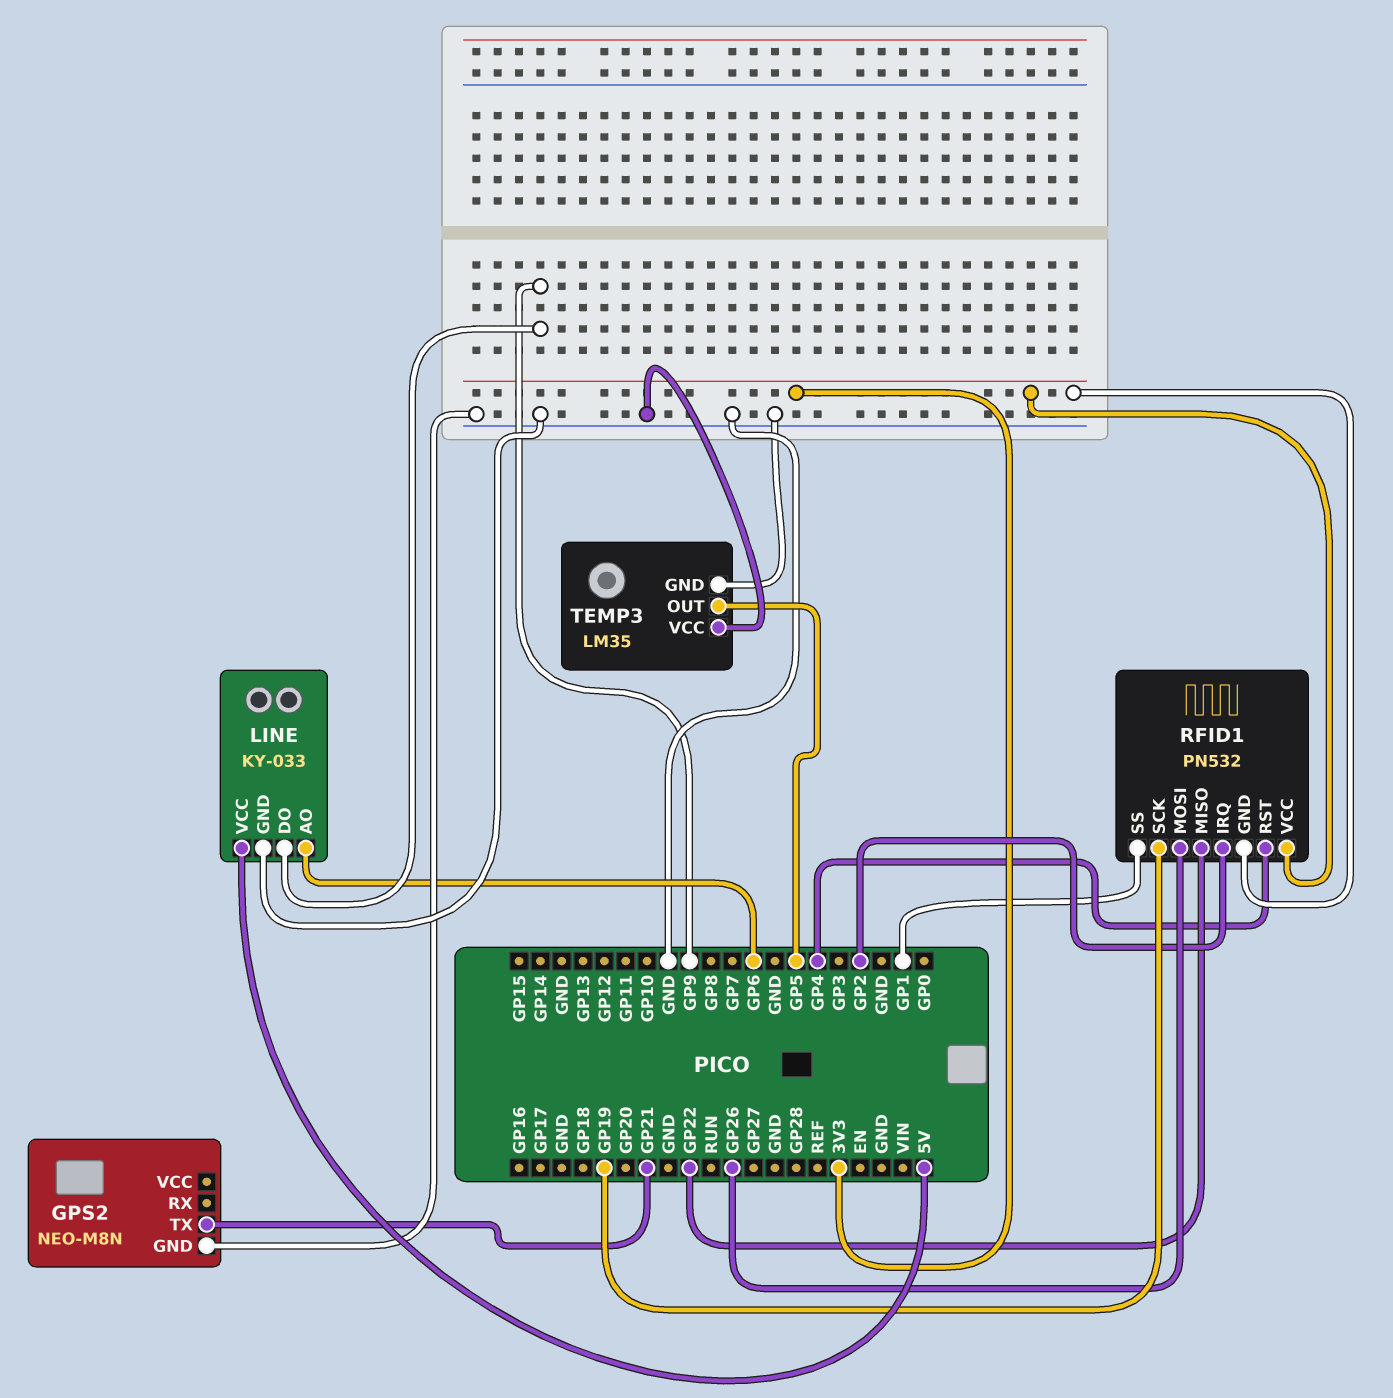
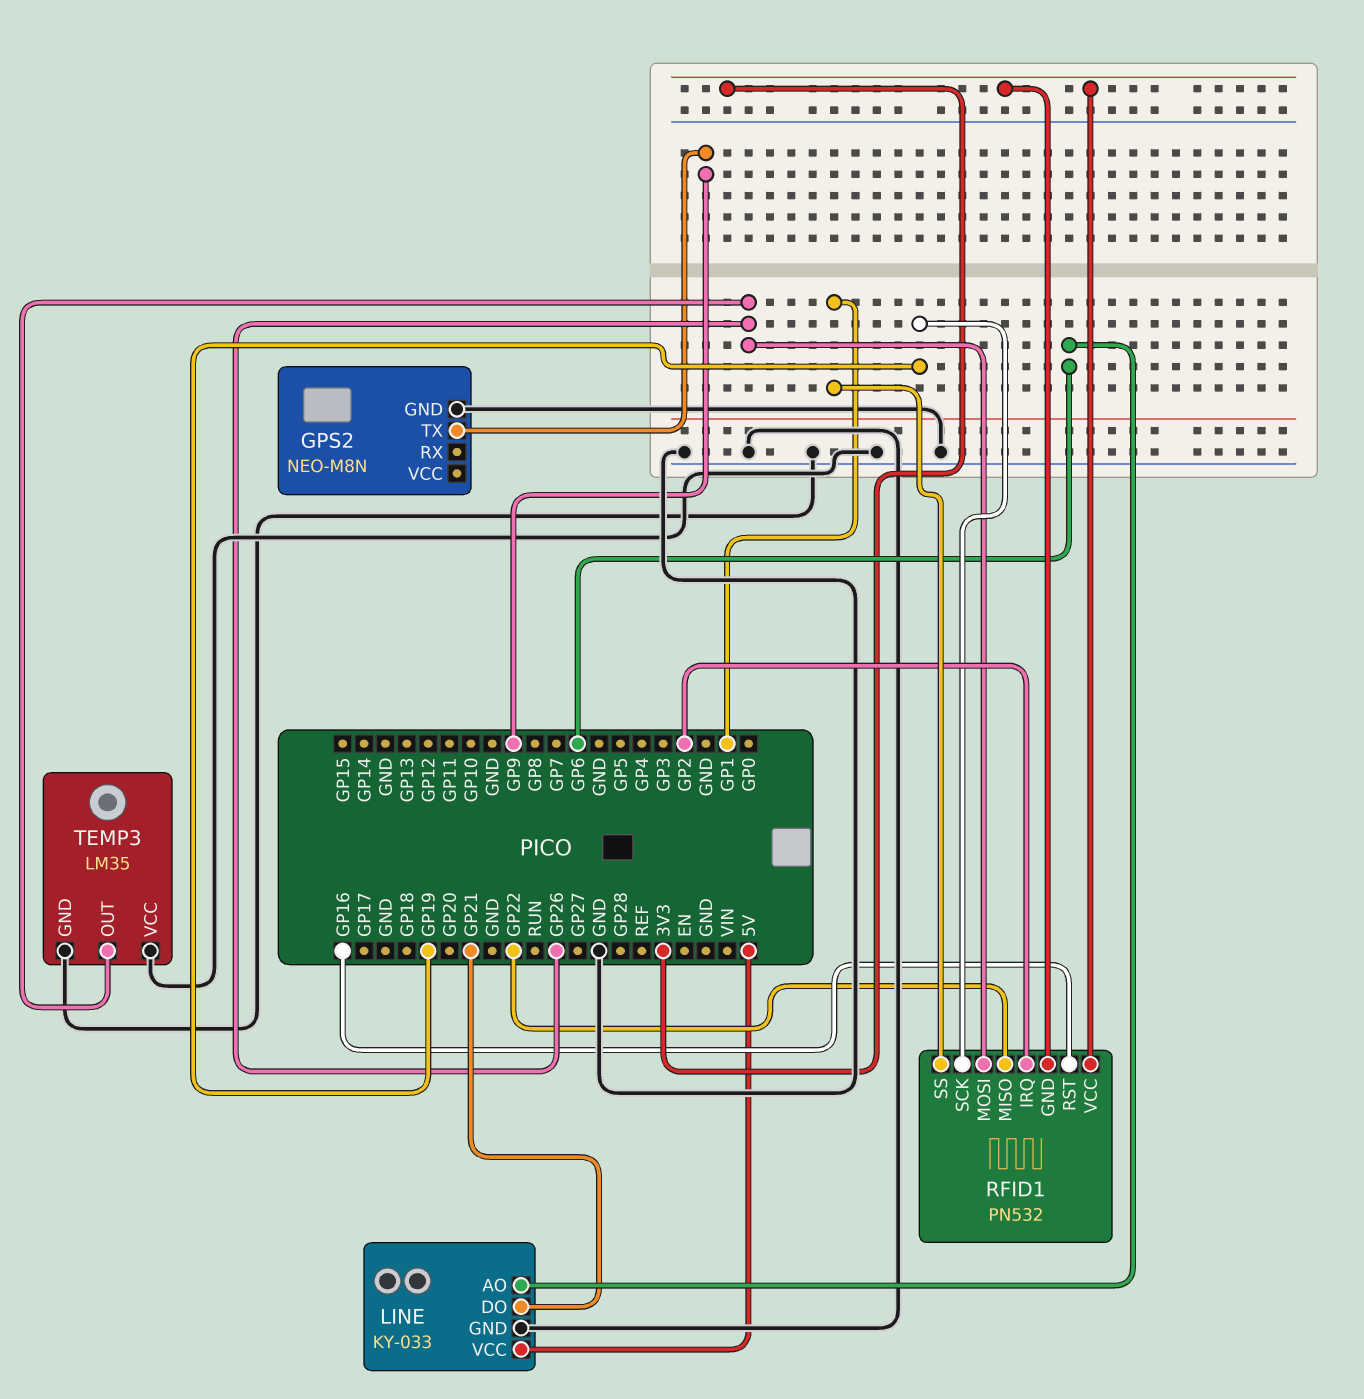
GPS2 pin TX: GP21 -> GP9
LINE pin DO: GP9 -> GP21
RFID1 pin RST: GP4 -> GP16
TEMP3 pin OUT: GP5 -> GP26

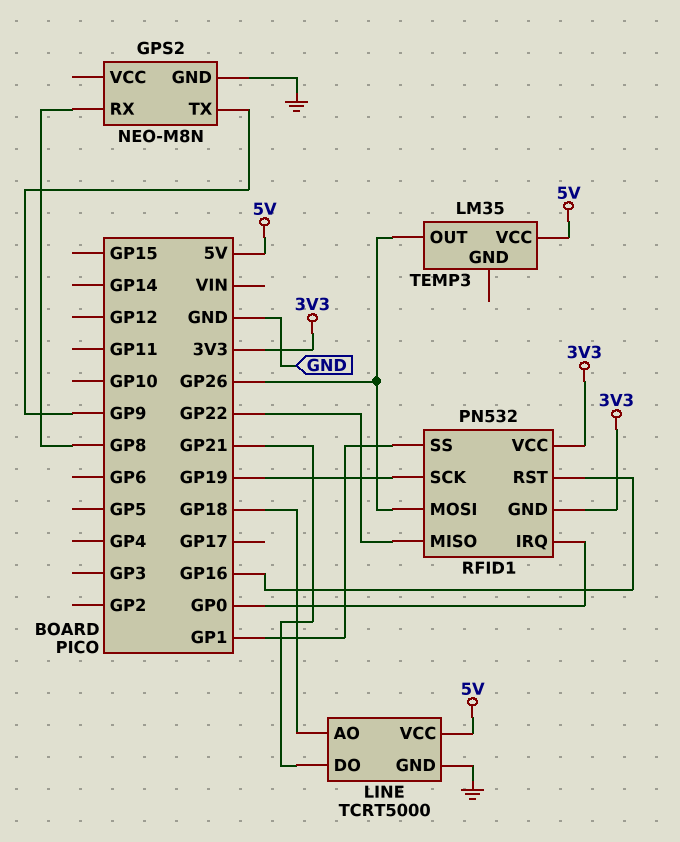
GPS2 pin RX: none -> GP8
LINE: KY-033 -> TCRT5000
LINE pin AO: GP6 -> GP18
RFID1 pin IRQ: GP2 -> GP0
TEMP3 pin GND: GND -> none
TEMP3 pin VCC: GND -> 5V

